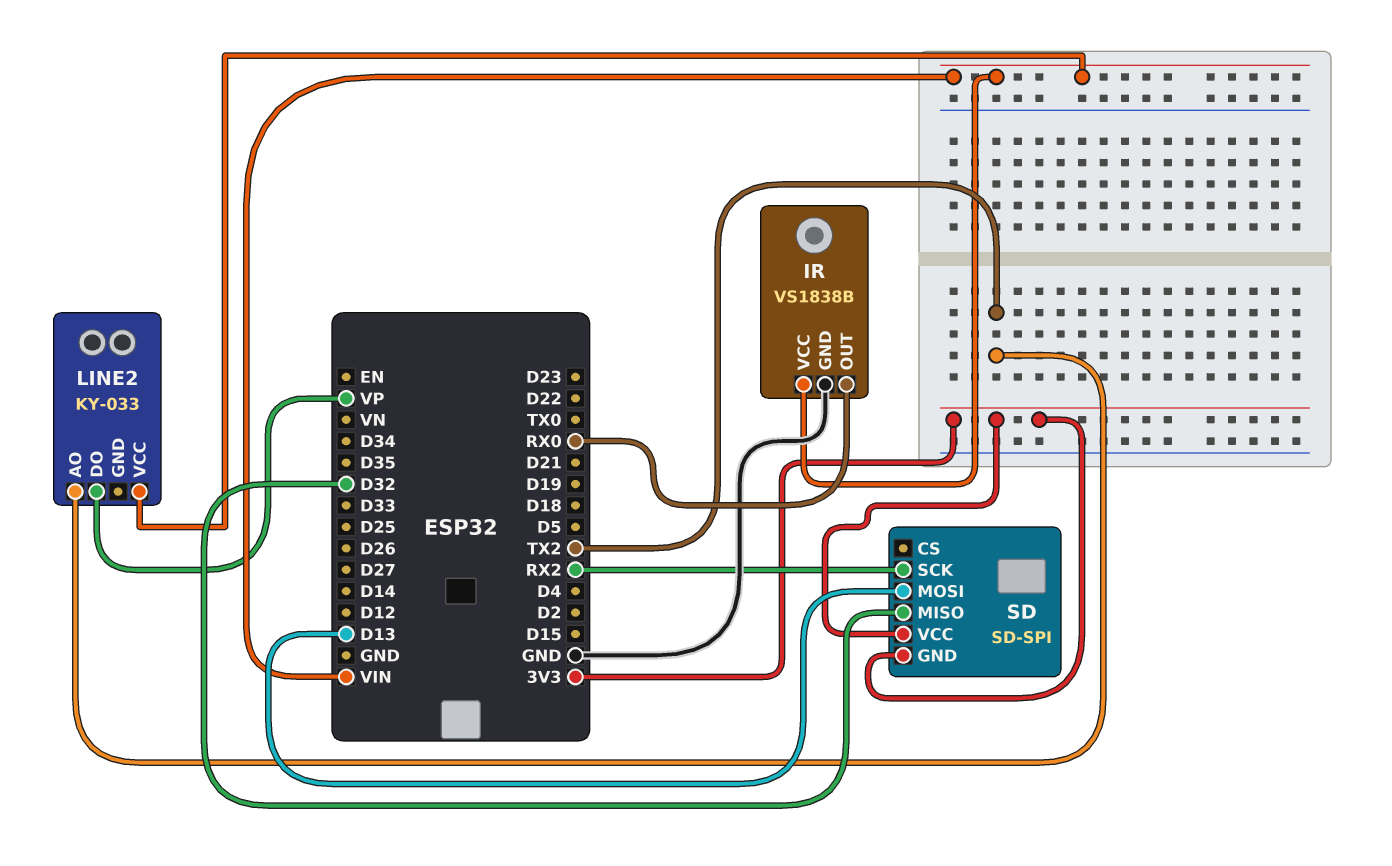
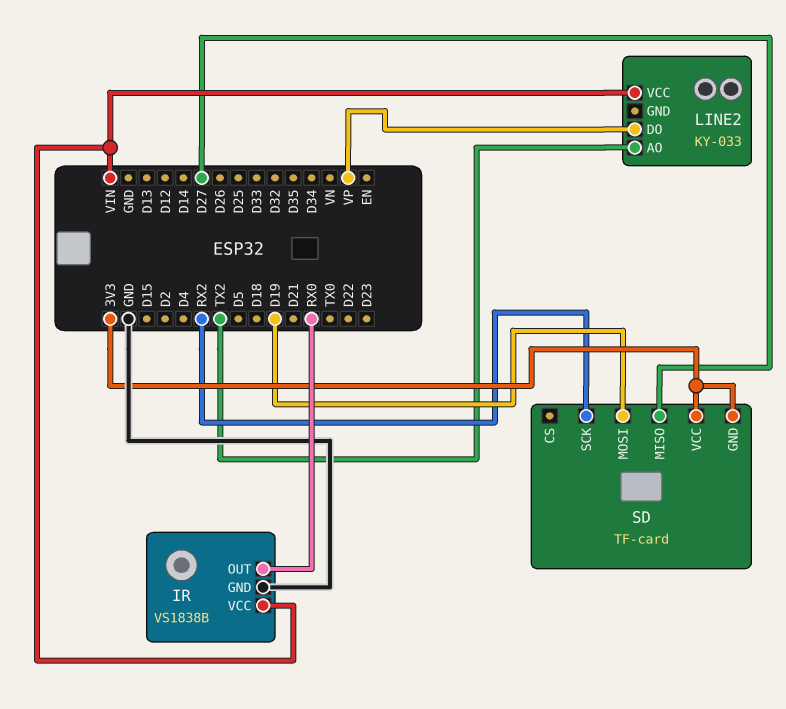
SD: SD-SPI -> TF-card
SD pin MISO: D32 -> D27
SD pin MOSI: D13 -> D19

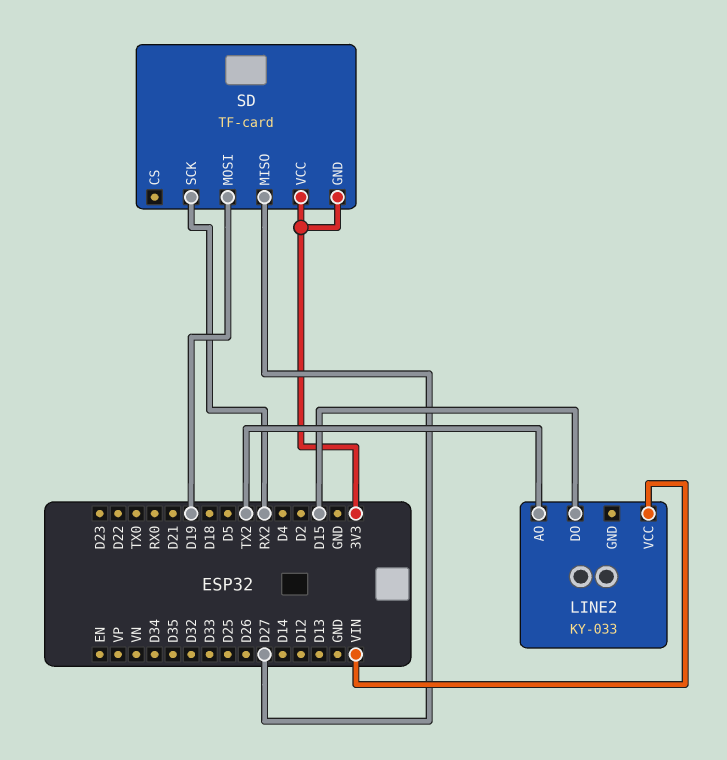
IR: VS1838B -> none
IR pin GND: GND -> none
IR pin OUT: RX0 -> none
IR pin VCC: VIN -> none
LINE2 pin DO: VP -> D15

